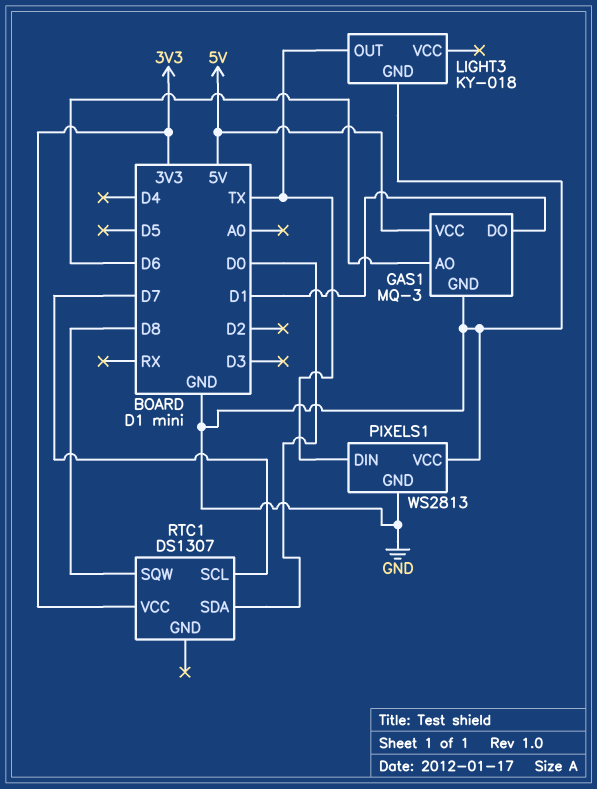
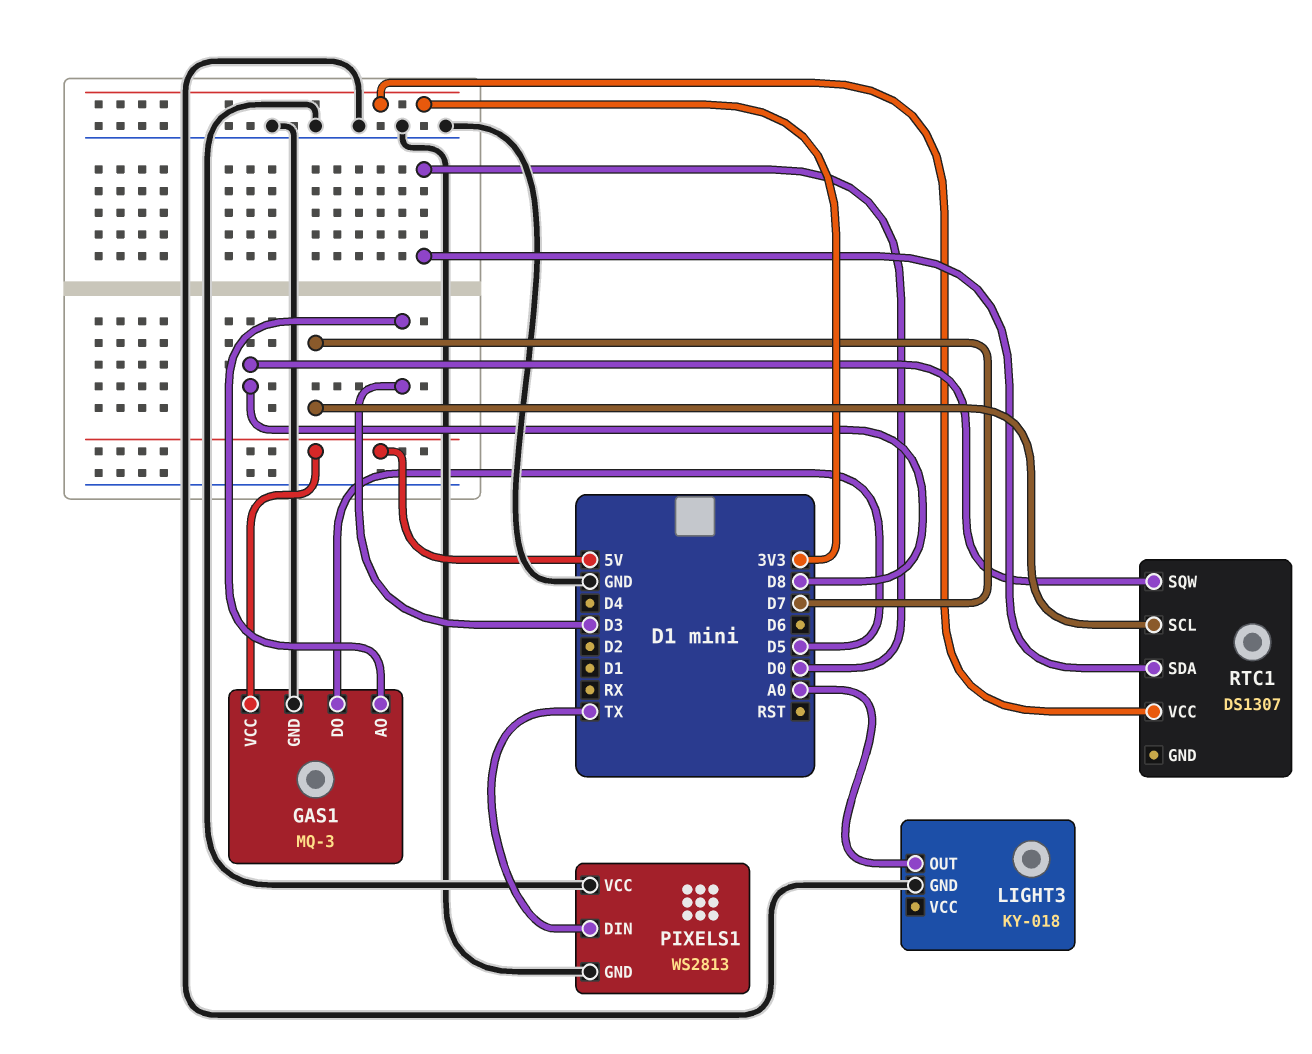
GAS1 pin AO: D6 -> D3
GAS1 pin DO: D1 -> D5
LIGHT3 pin OUT: TX -> A0

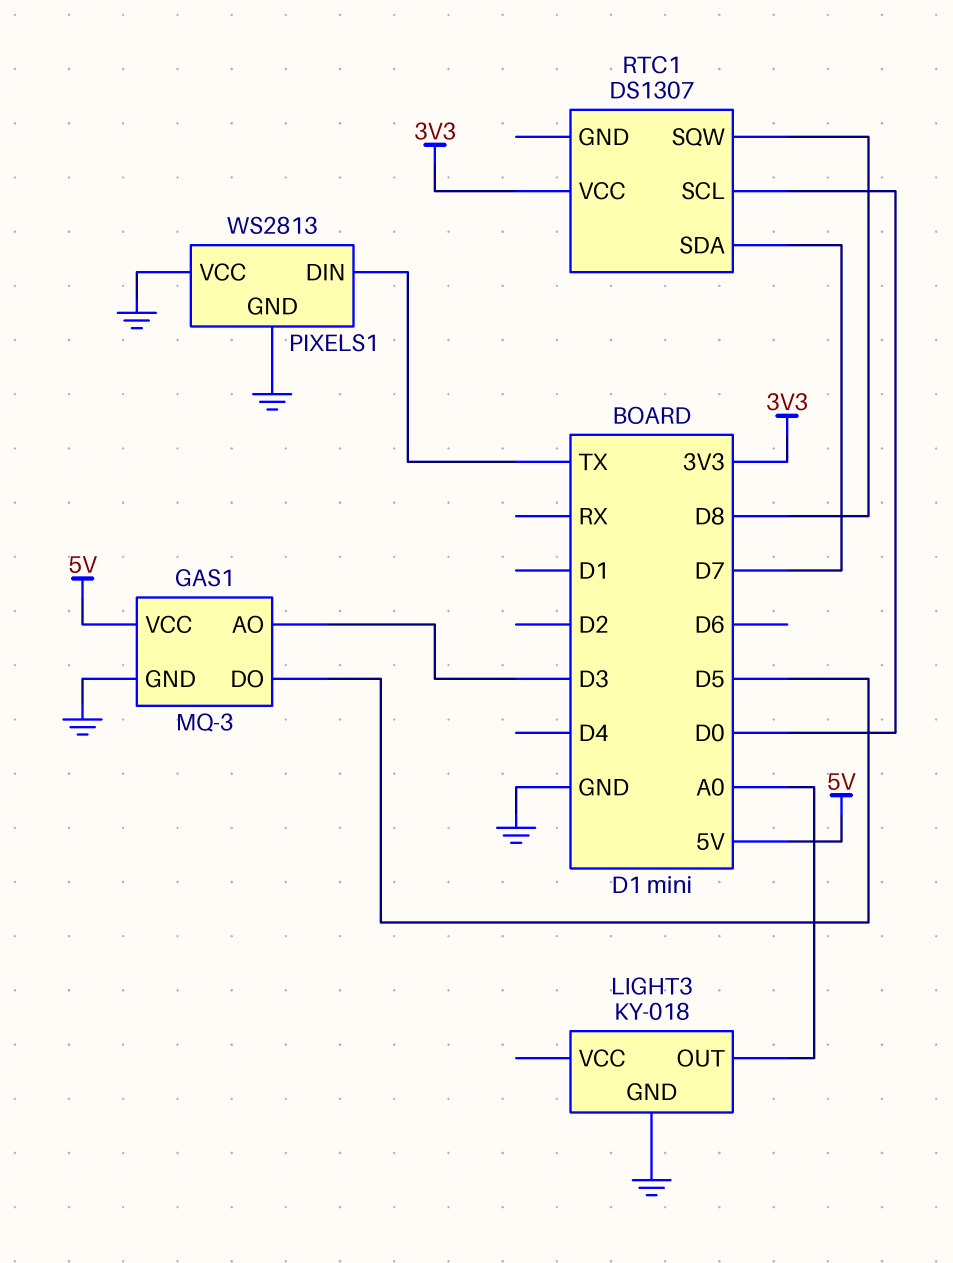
RTC1 pin SCL: D7 -> D0
RTC1 pin SDA: D0 -> D7

